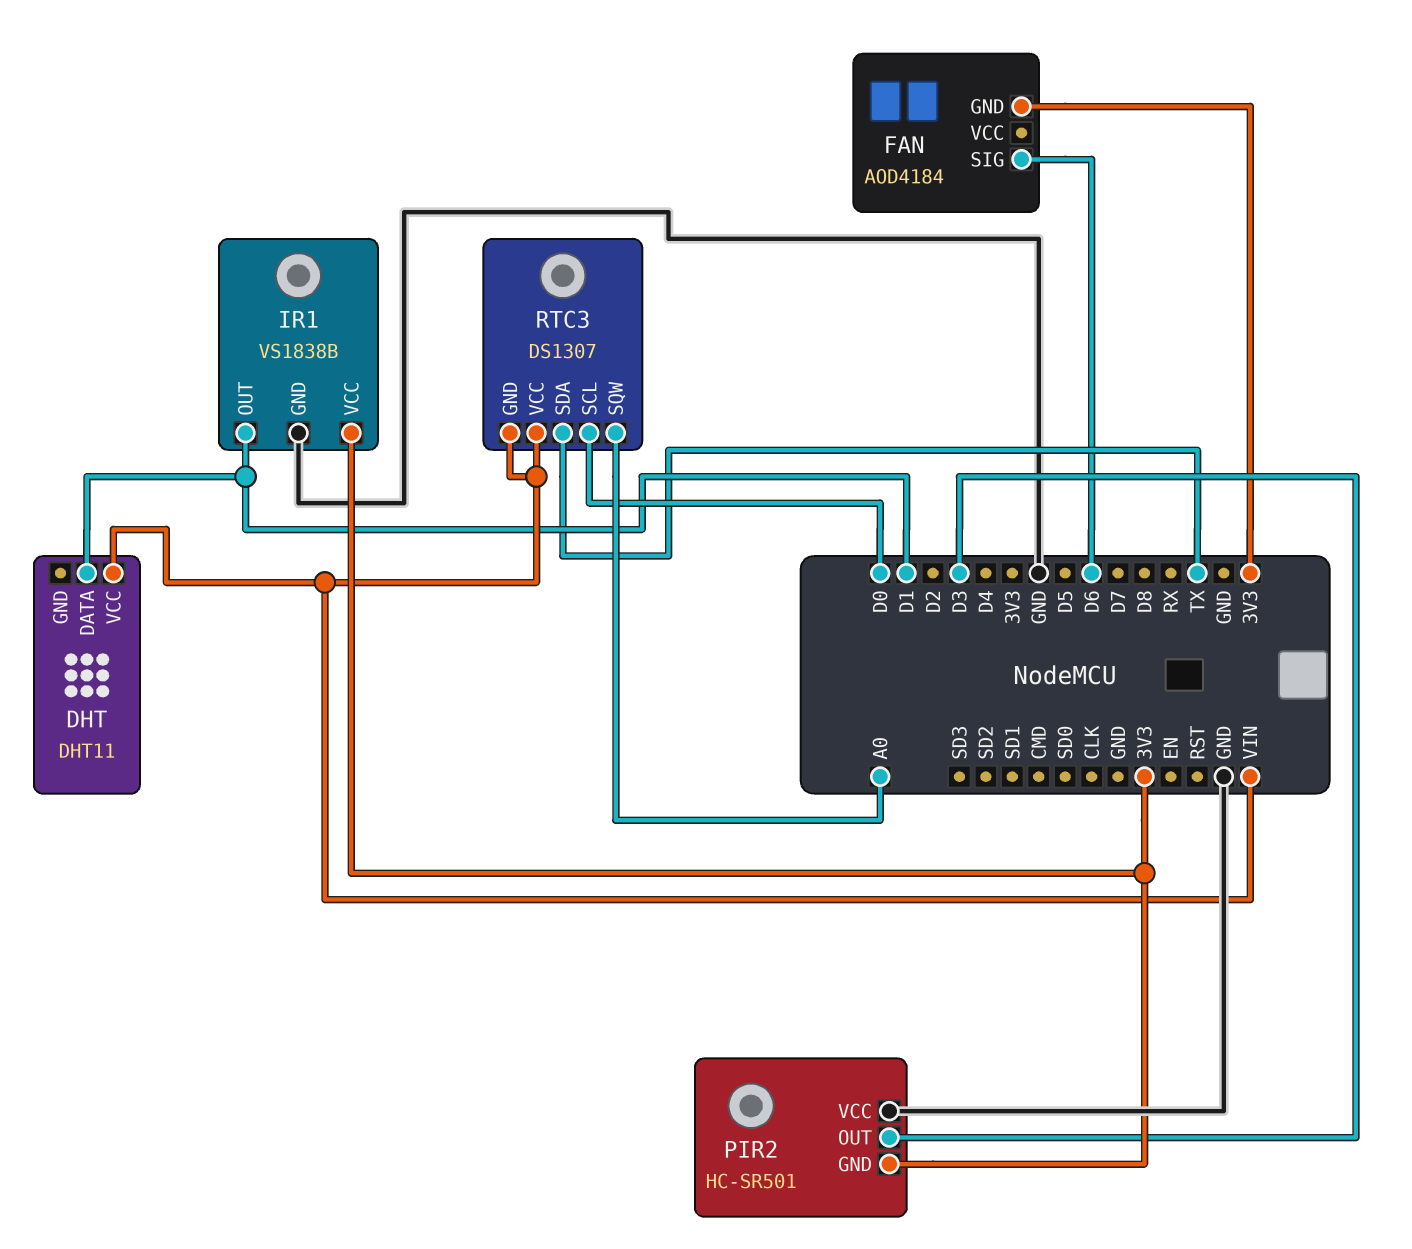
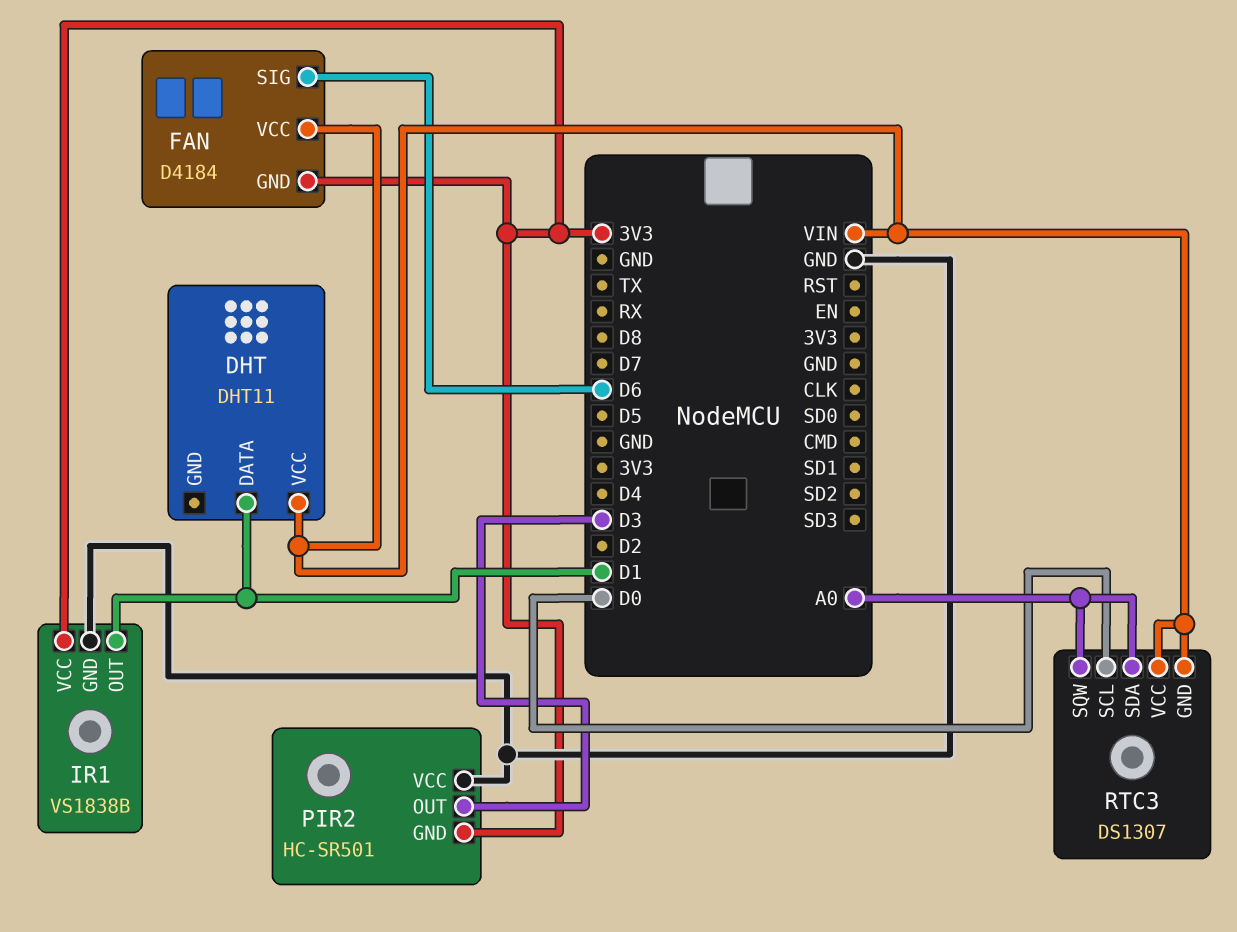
FAN: AOD4184 -> D4184
FAN pin VCC: none -> VIN
RTC3 pin SDA: TX -> A0

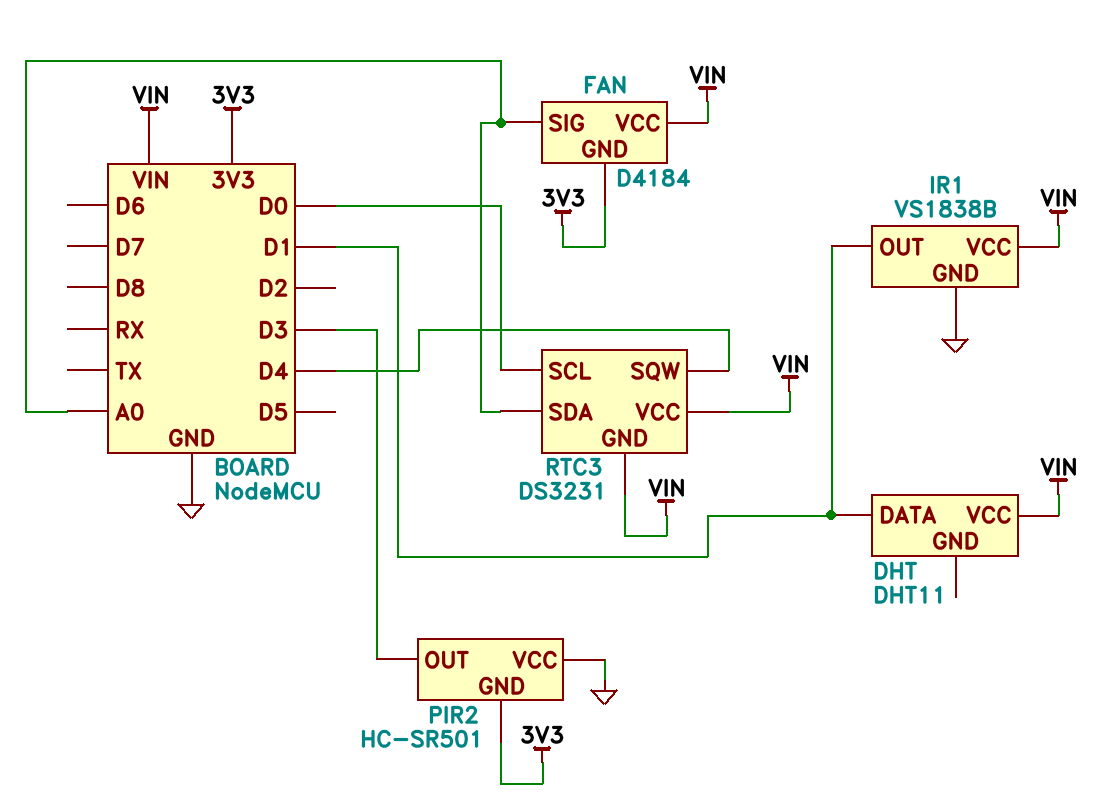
FAN pin SIG: D6 -> A0
IR1 pin VCC: 3V3 -> VIN
RTC3: DS1307 -> DS3231
RTC3 pin SQW: A0 -> D4

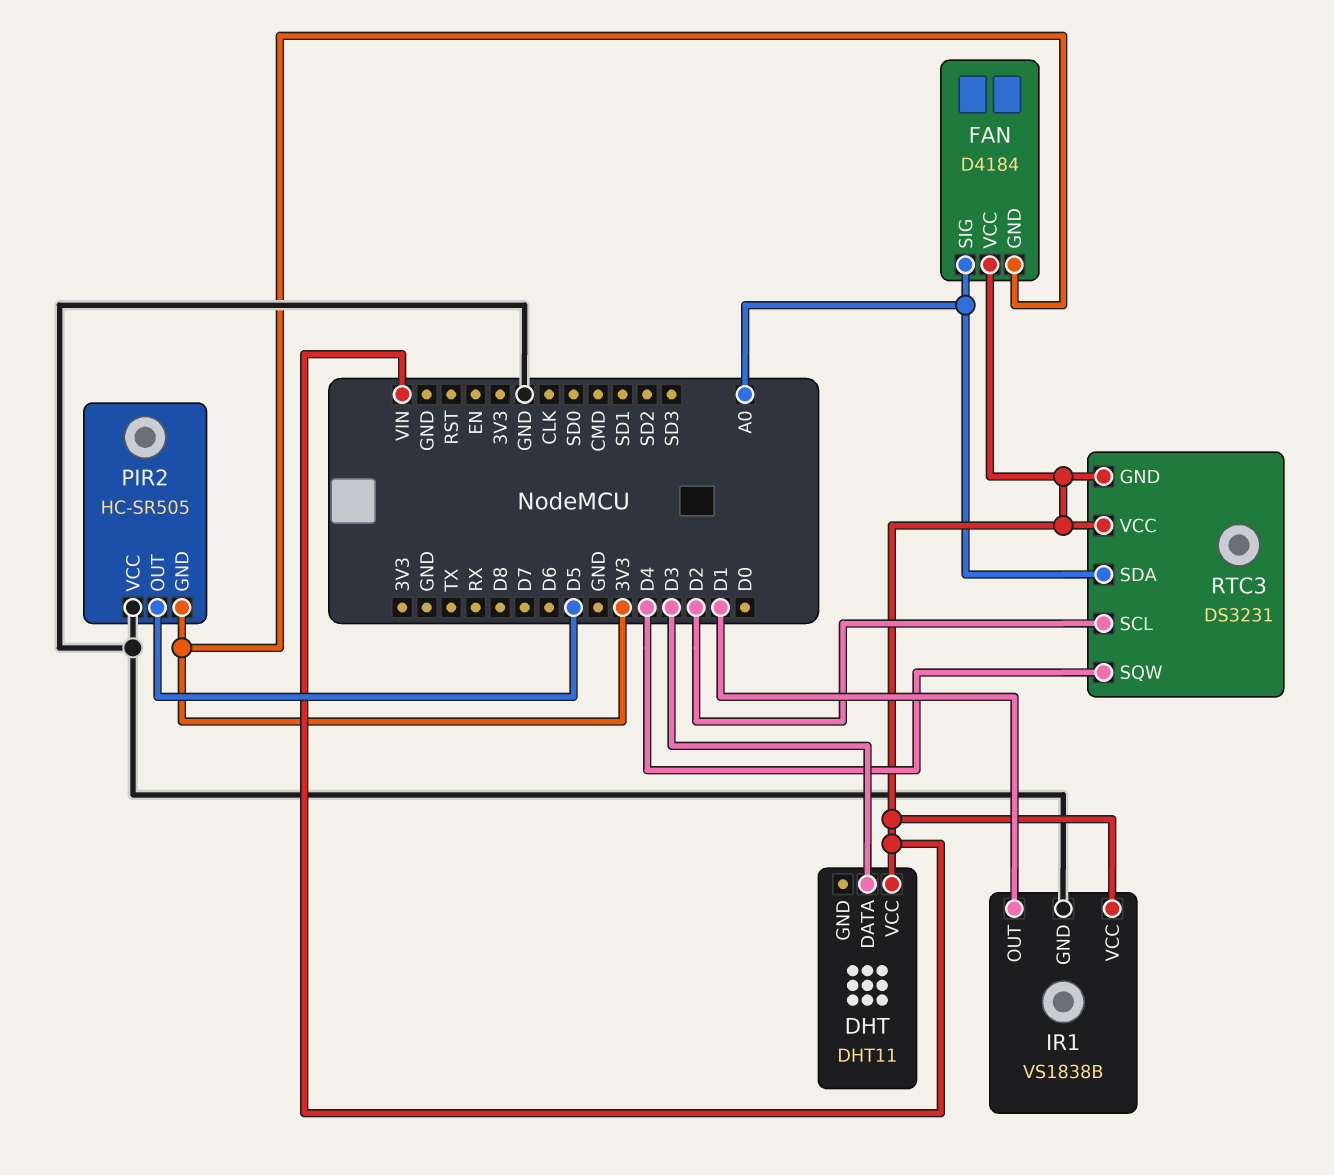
DHT pin DATA: D1 -> D3
PIR2: HC-SR501 -> HC-SR505
PIR2 pin OUT: D3 -> D5
RTC3 pin SCL: D0 -> D2

